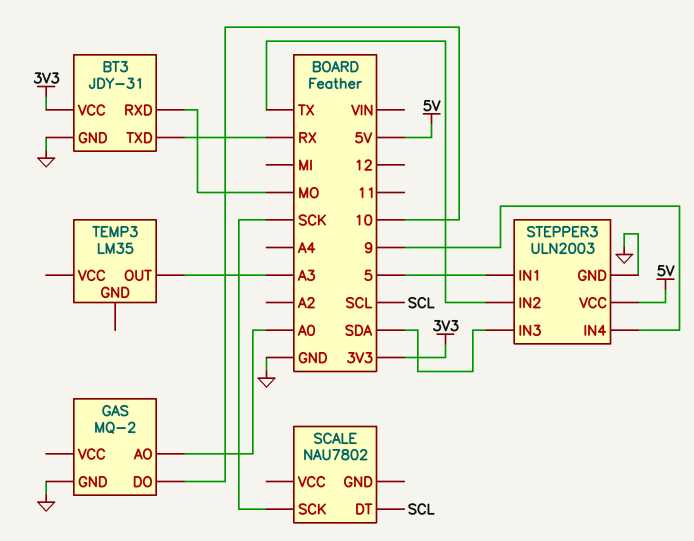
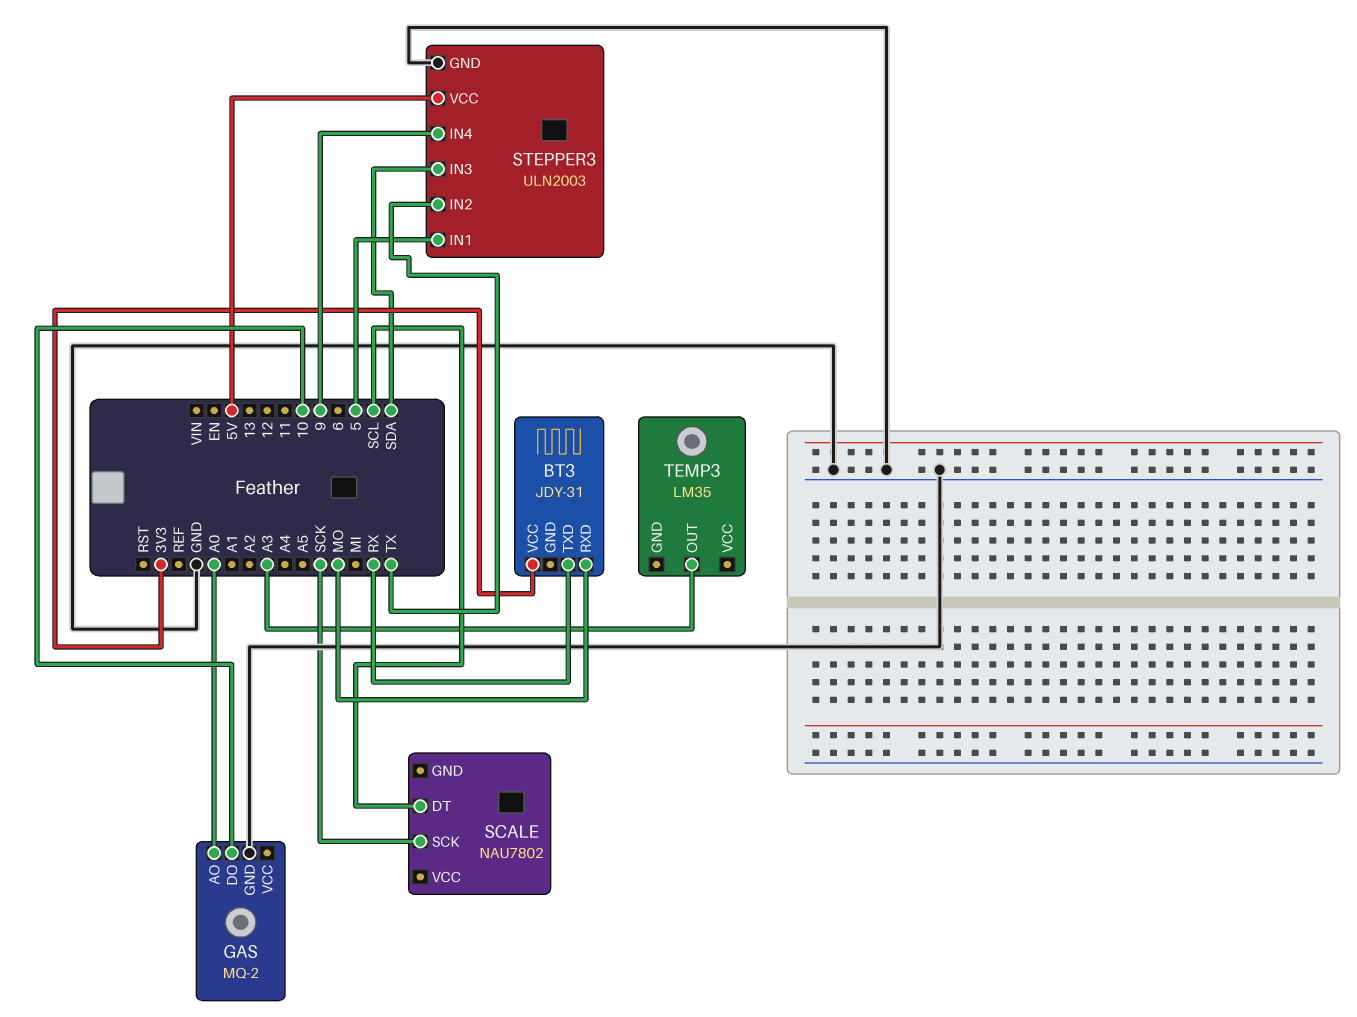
BT3 pin GND: GND -> none

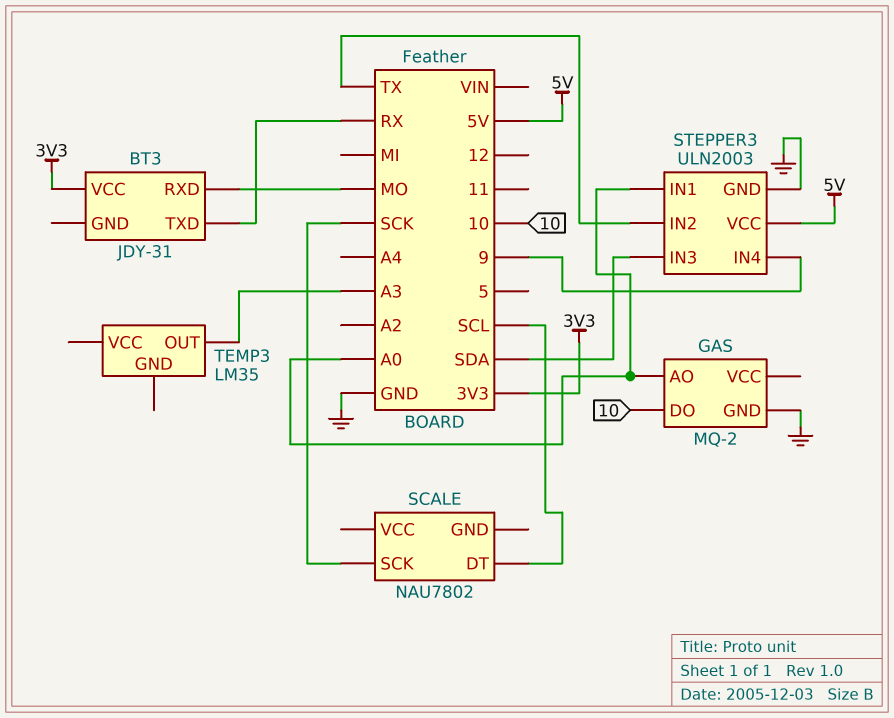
STEPPER3 pin IN1: 5 -> A0

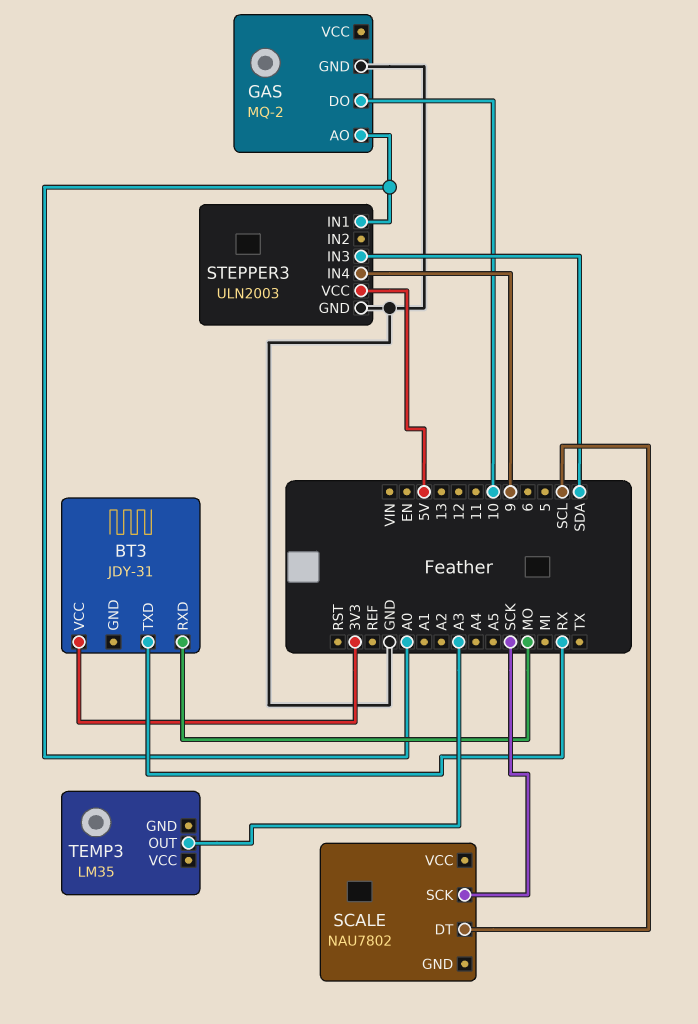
STEPPER3 pin IN2: TX -> none

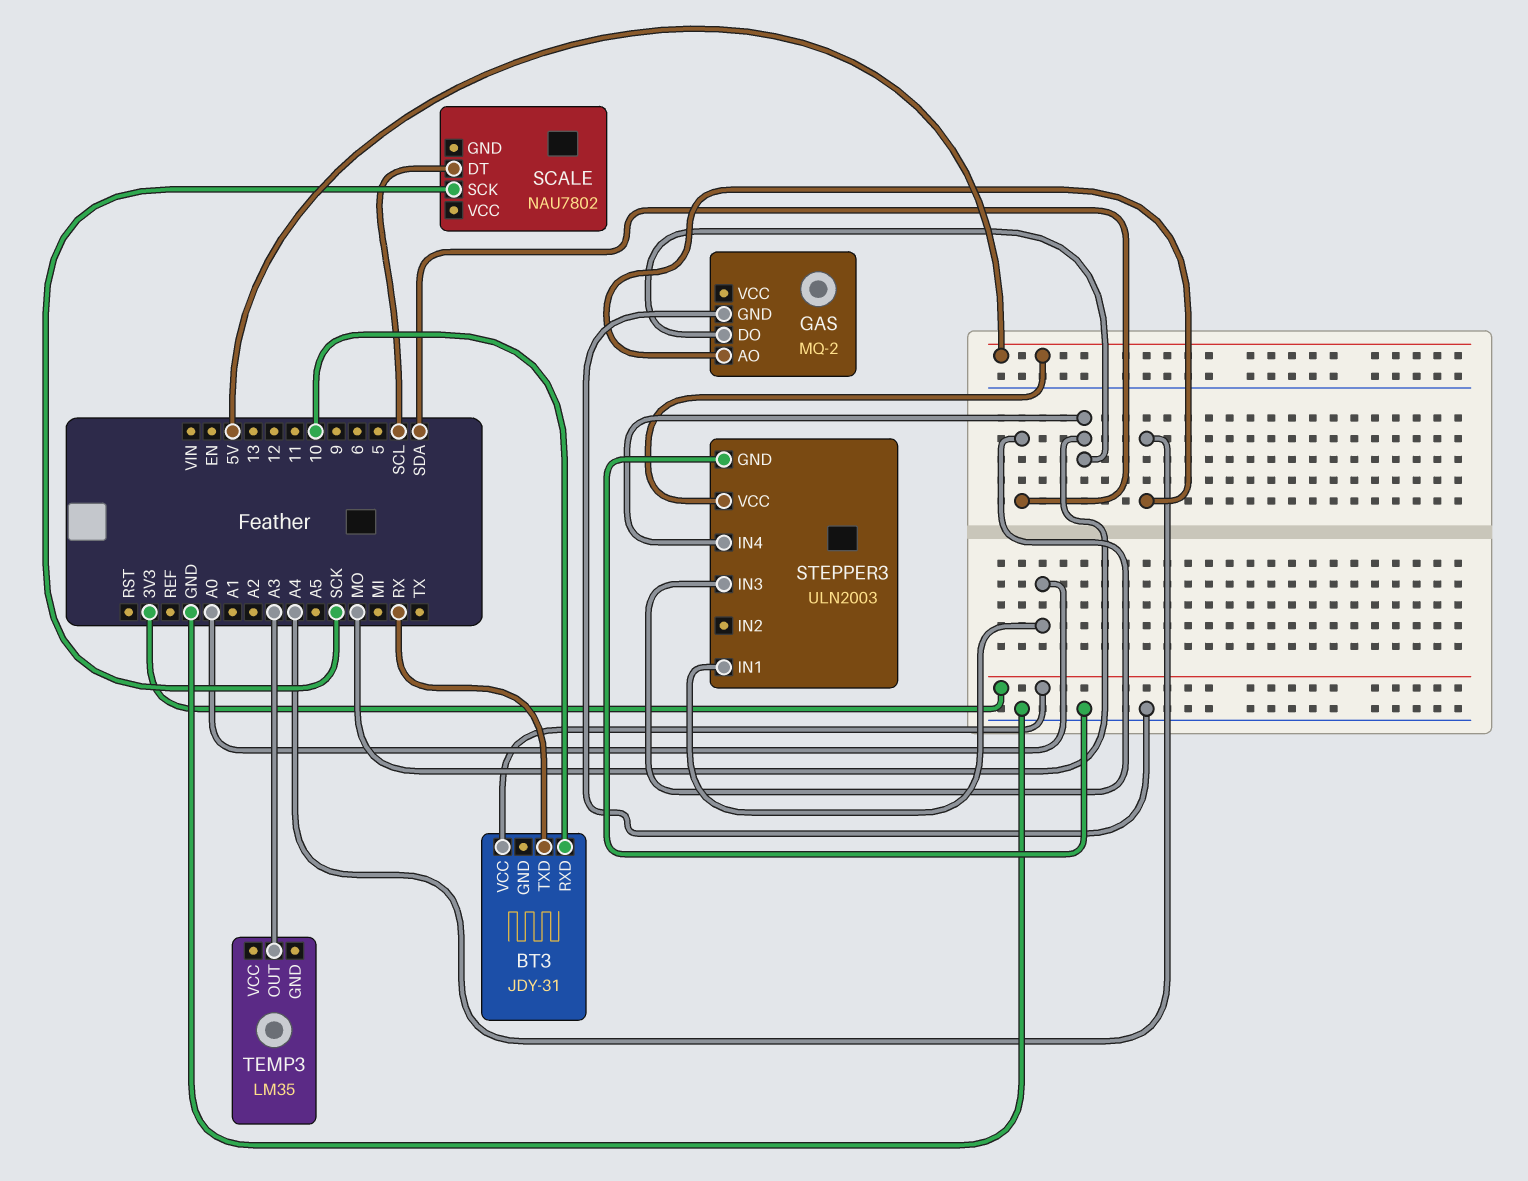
BT3 pin RXD: MO -> 10
GAS pin AO: A0 -> A4
GAS pin DO: 10 -> MO
STEPPER3 pin IN4: 9 -> MO

